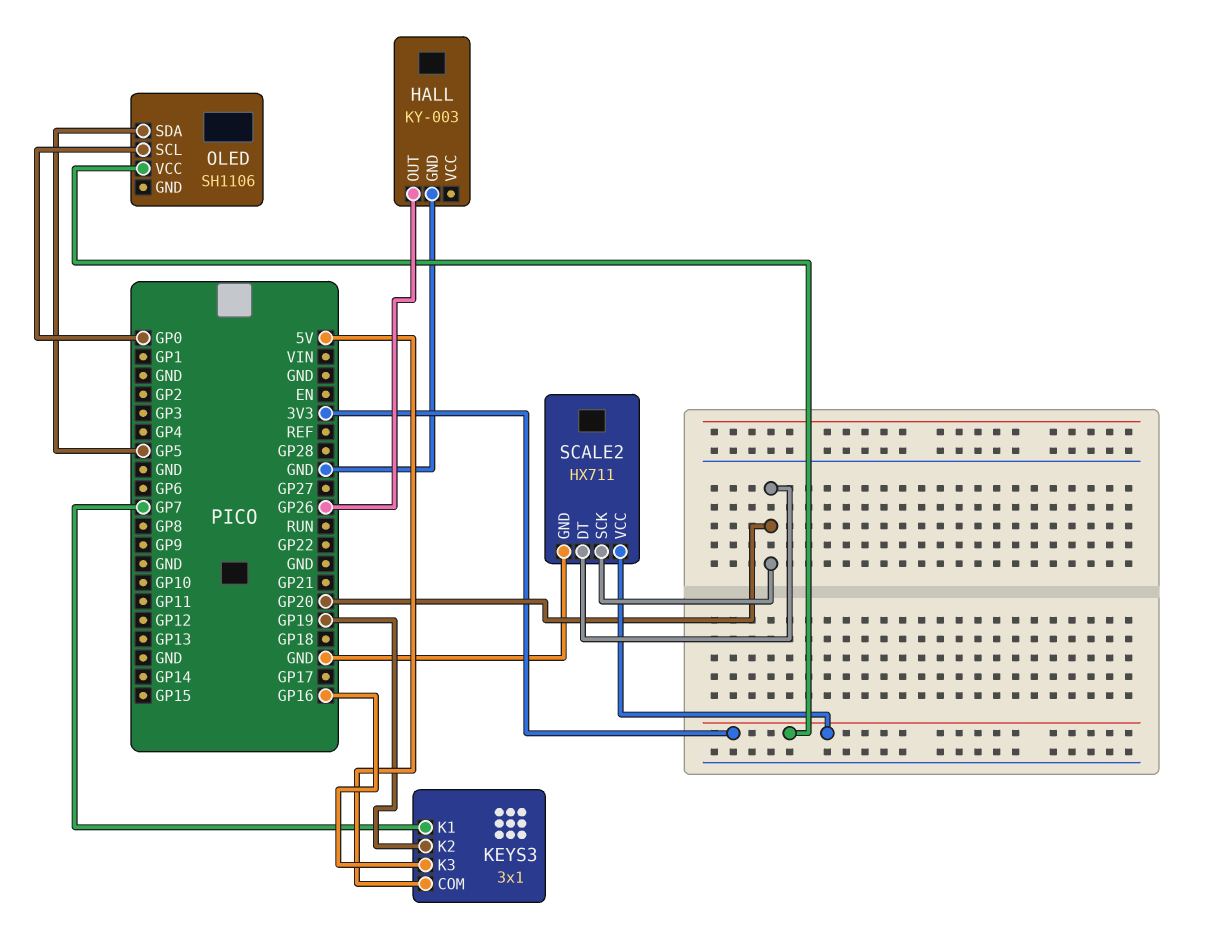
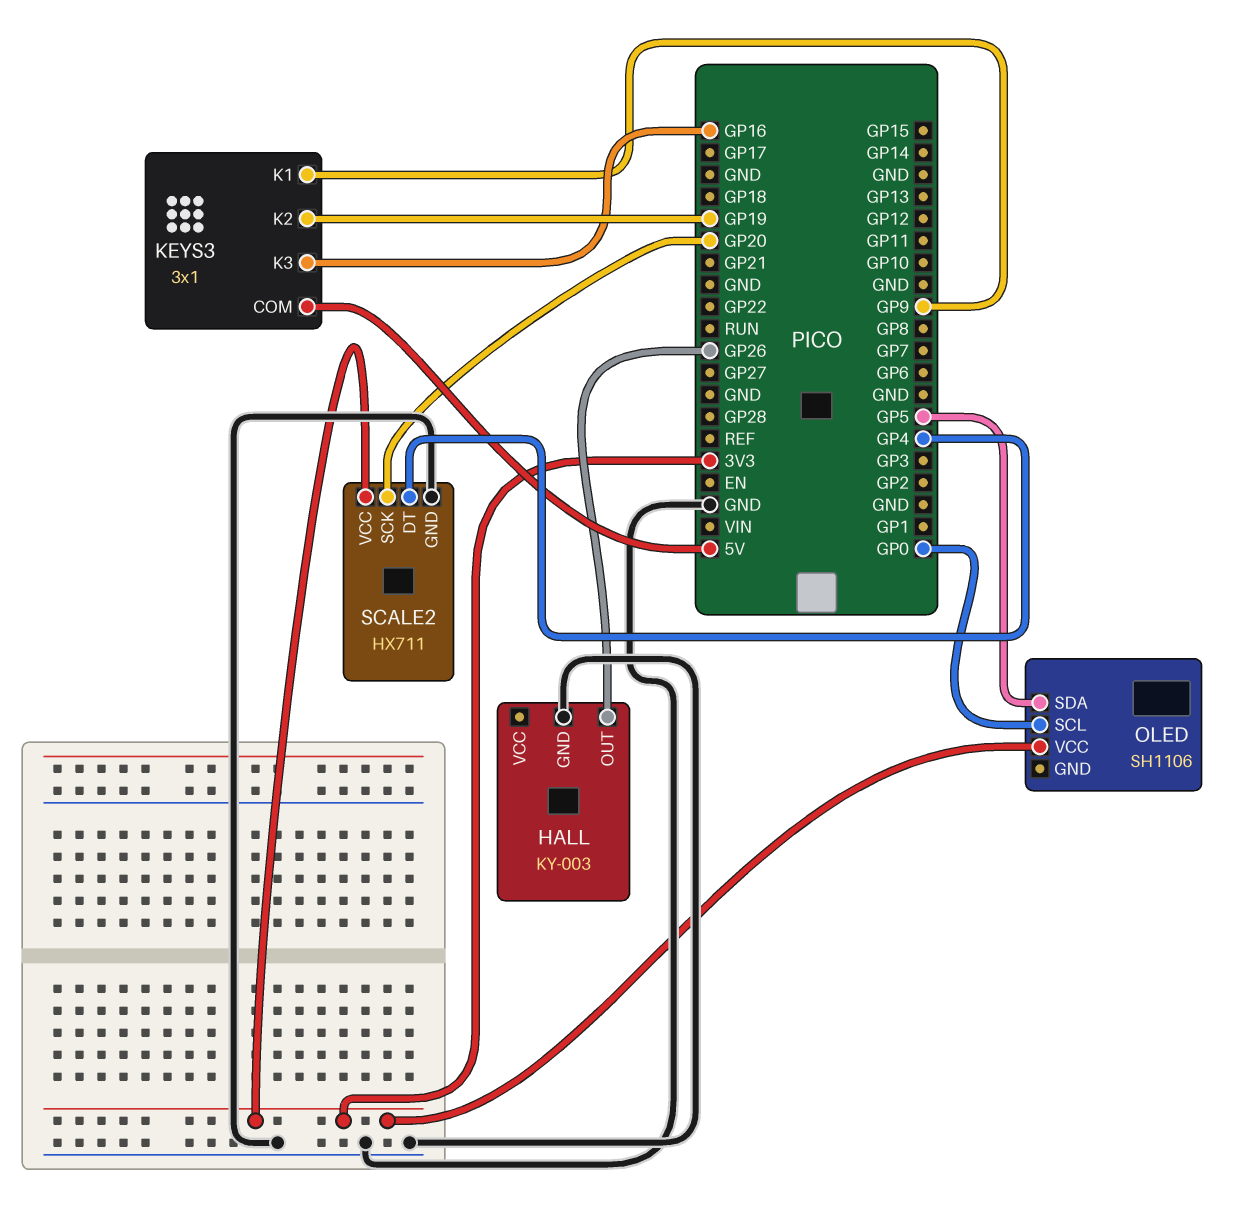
KEYS3 pin K1: GP7 -> GP9
SCALE2 pin DT: GP20 -> GP4

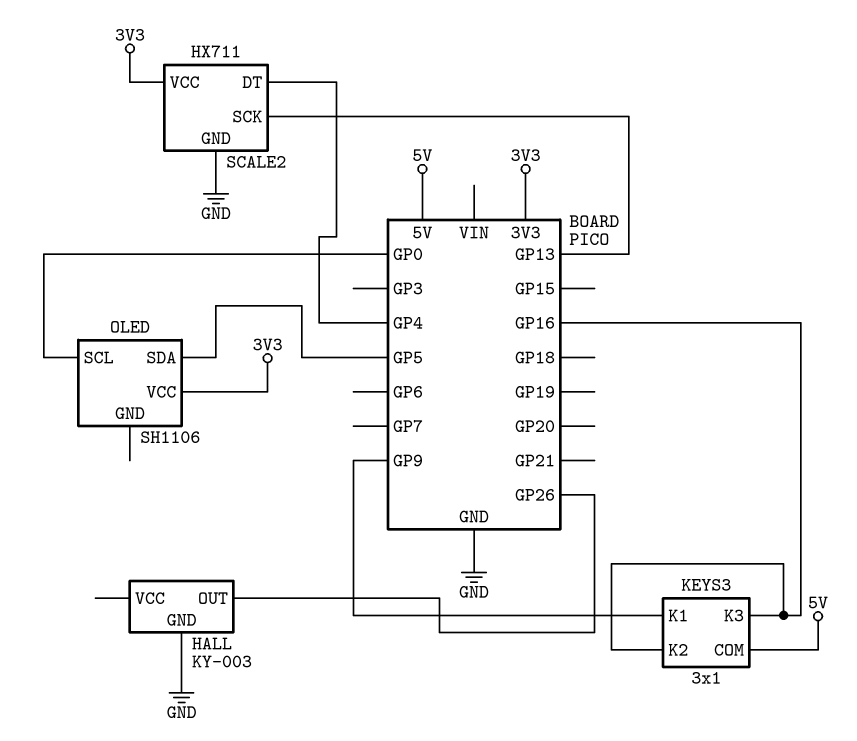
KEYS3 pin K2: GP19 -> GP16
SCALE2 pin SCK: GP20 -> GP13

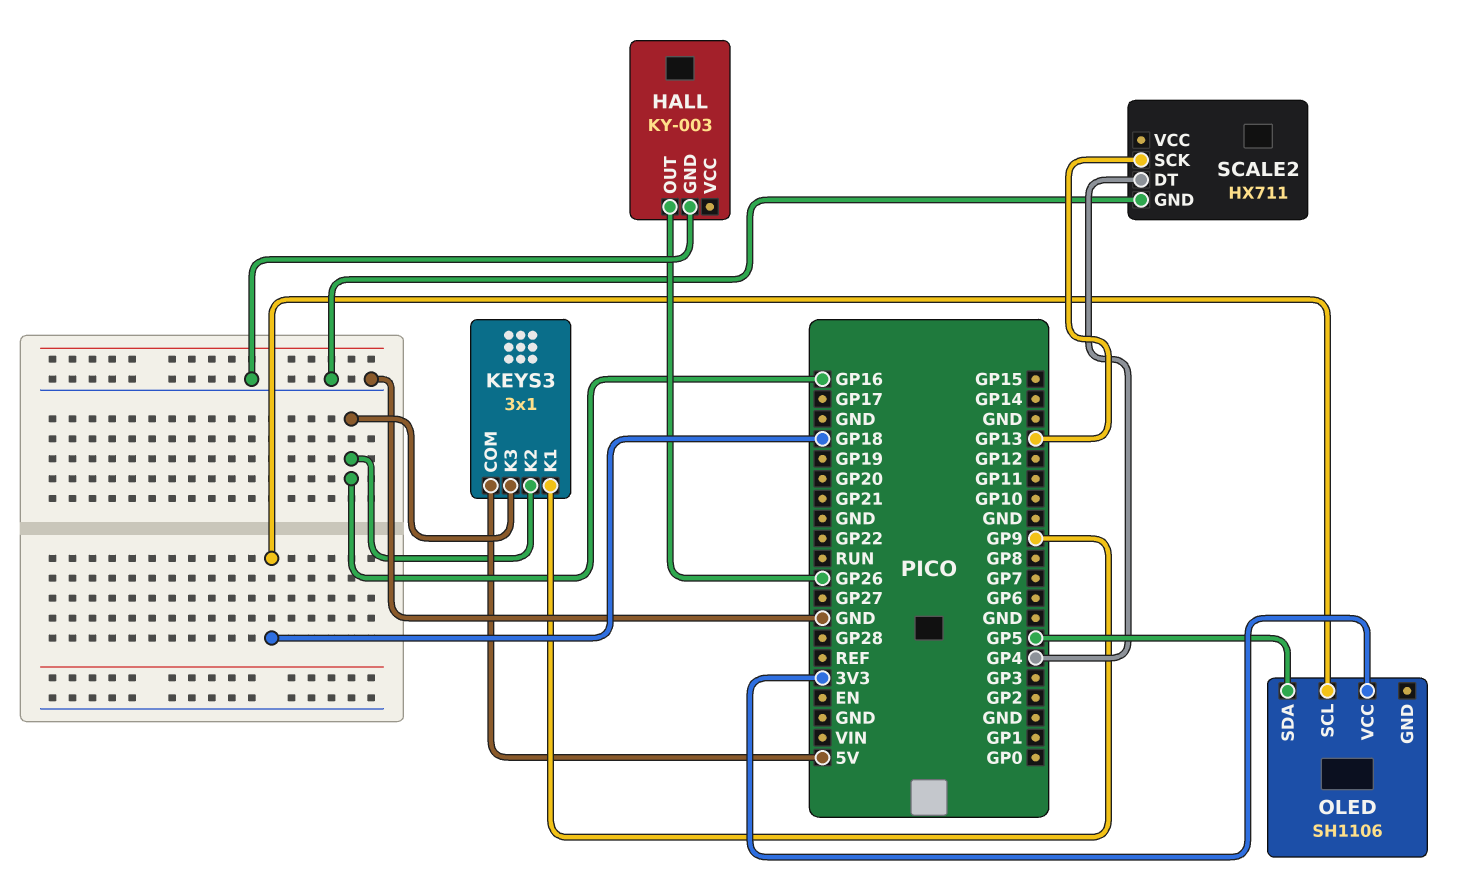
OLED pin SCL: GP0 -> GP18
SCALE2 pin VCC: 3V3 -> none

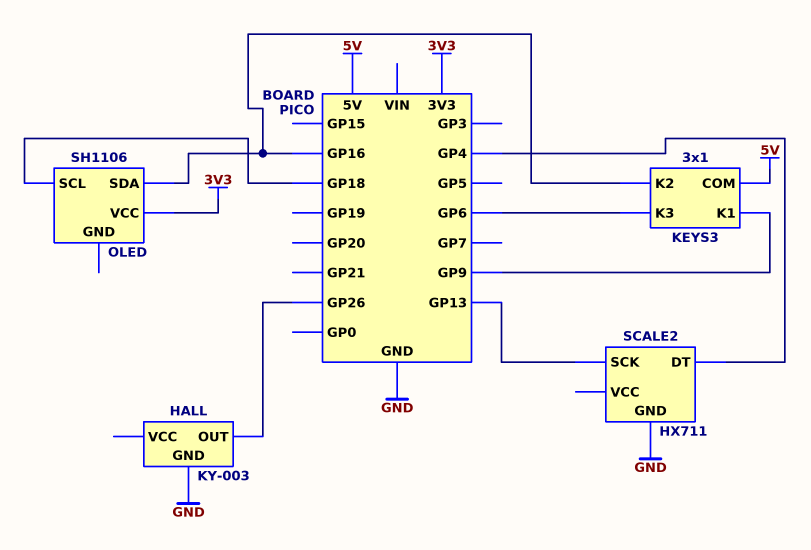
KEYS3 pin K3: GP16 -> GP6
OLED pin SDA: GP5 -> GP16

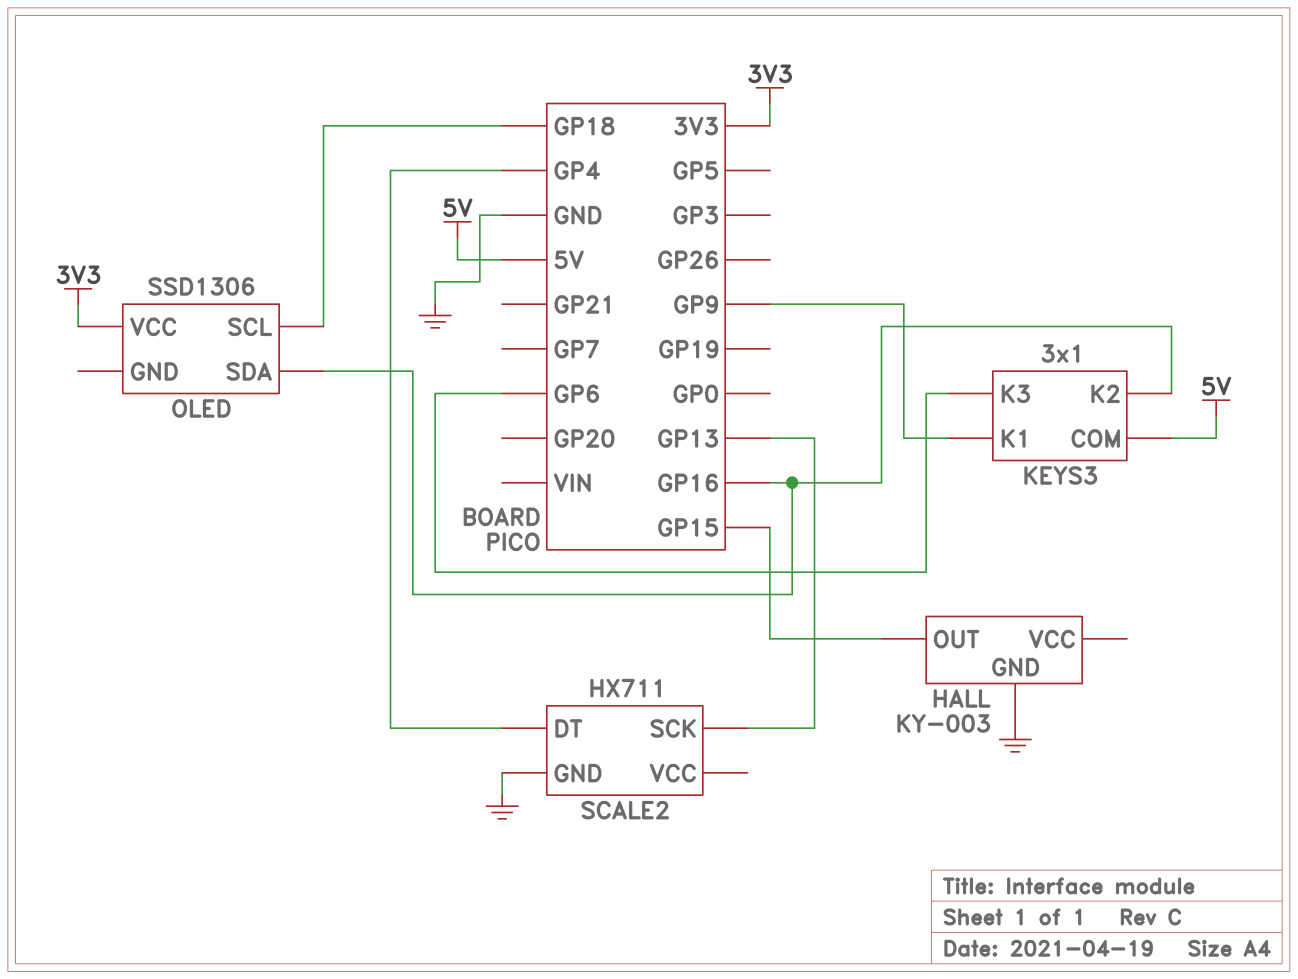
HALL pin OUT: GP26 -> GP15
OLED: SH1106 -> SSD1306

